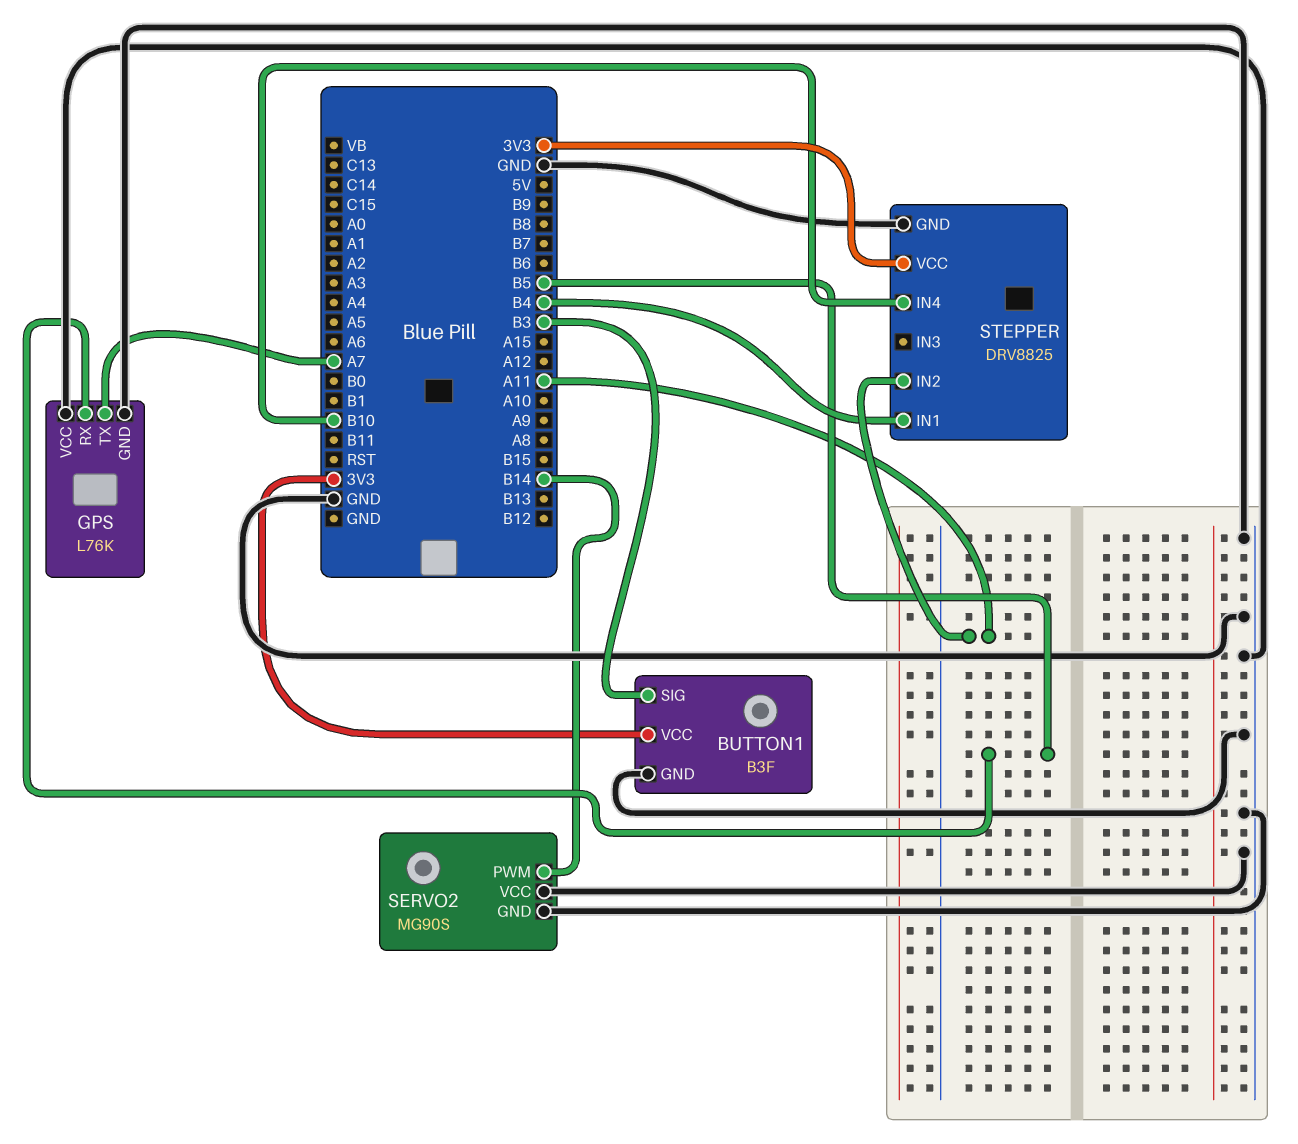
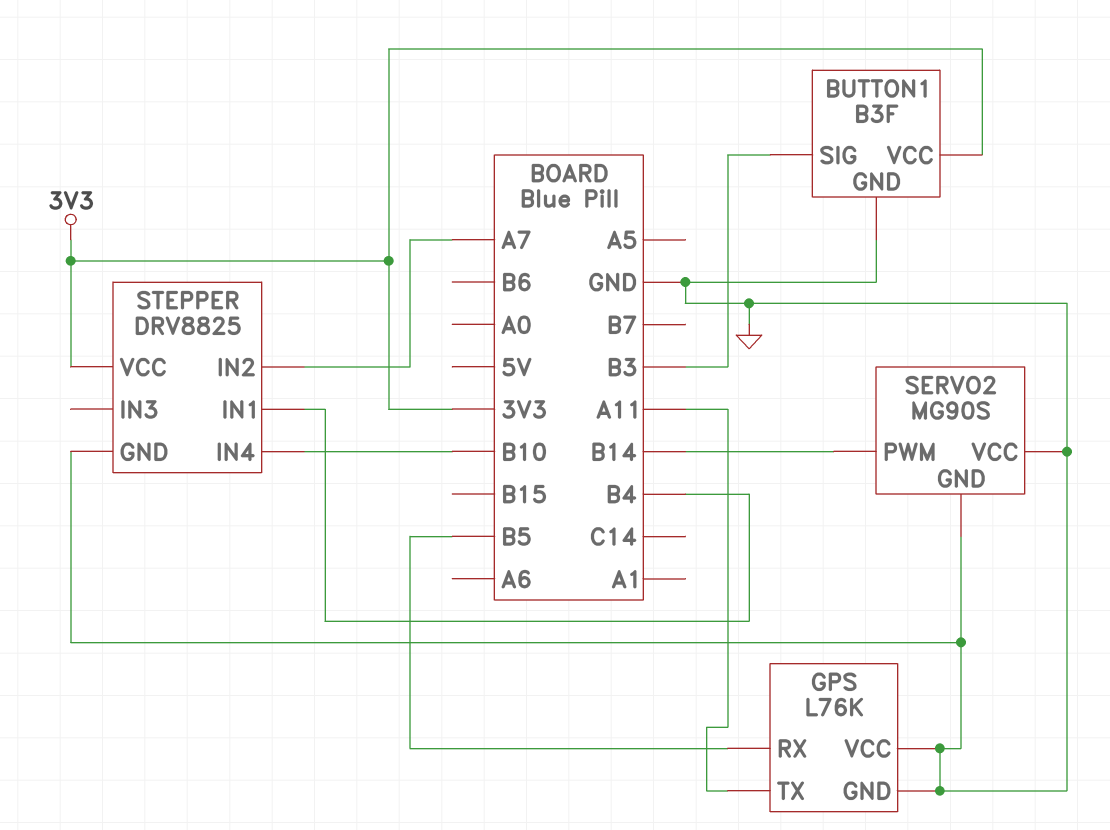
GPS pin TX: A7 -> A11
STEPPER pin IN2: A11 -> A7

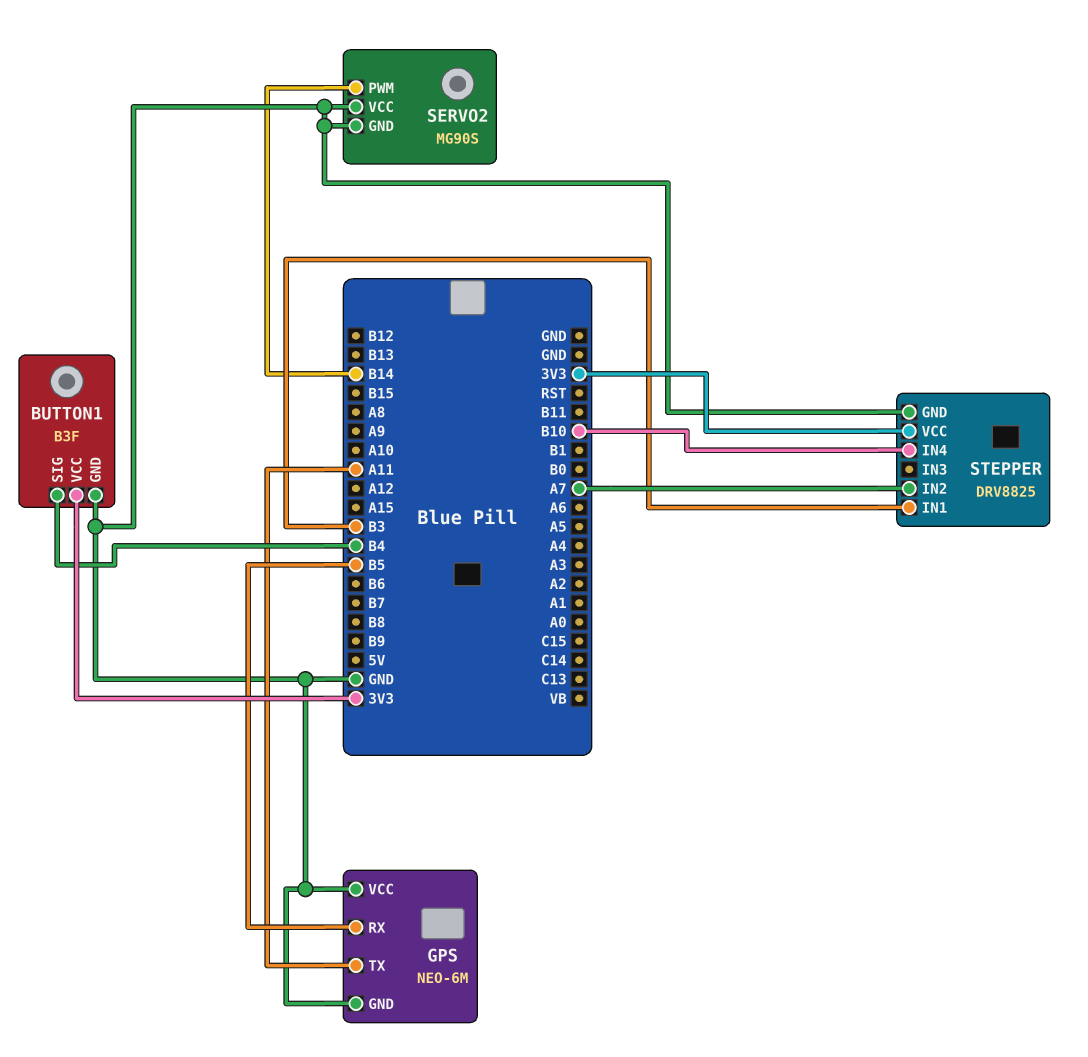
BUTTON1 pin SIG: B3 -> B4
GPS: L76K -> NEO-6M
STEPPER pin IN1: B4 -> B3

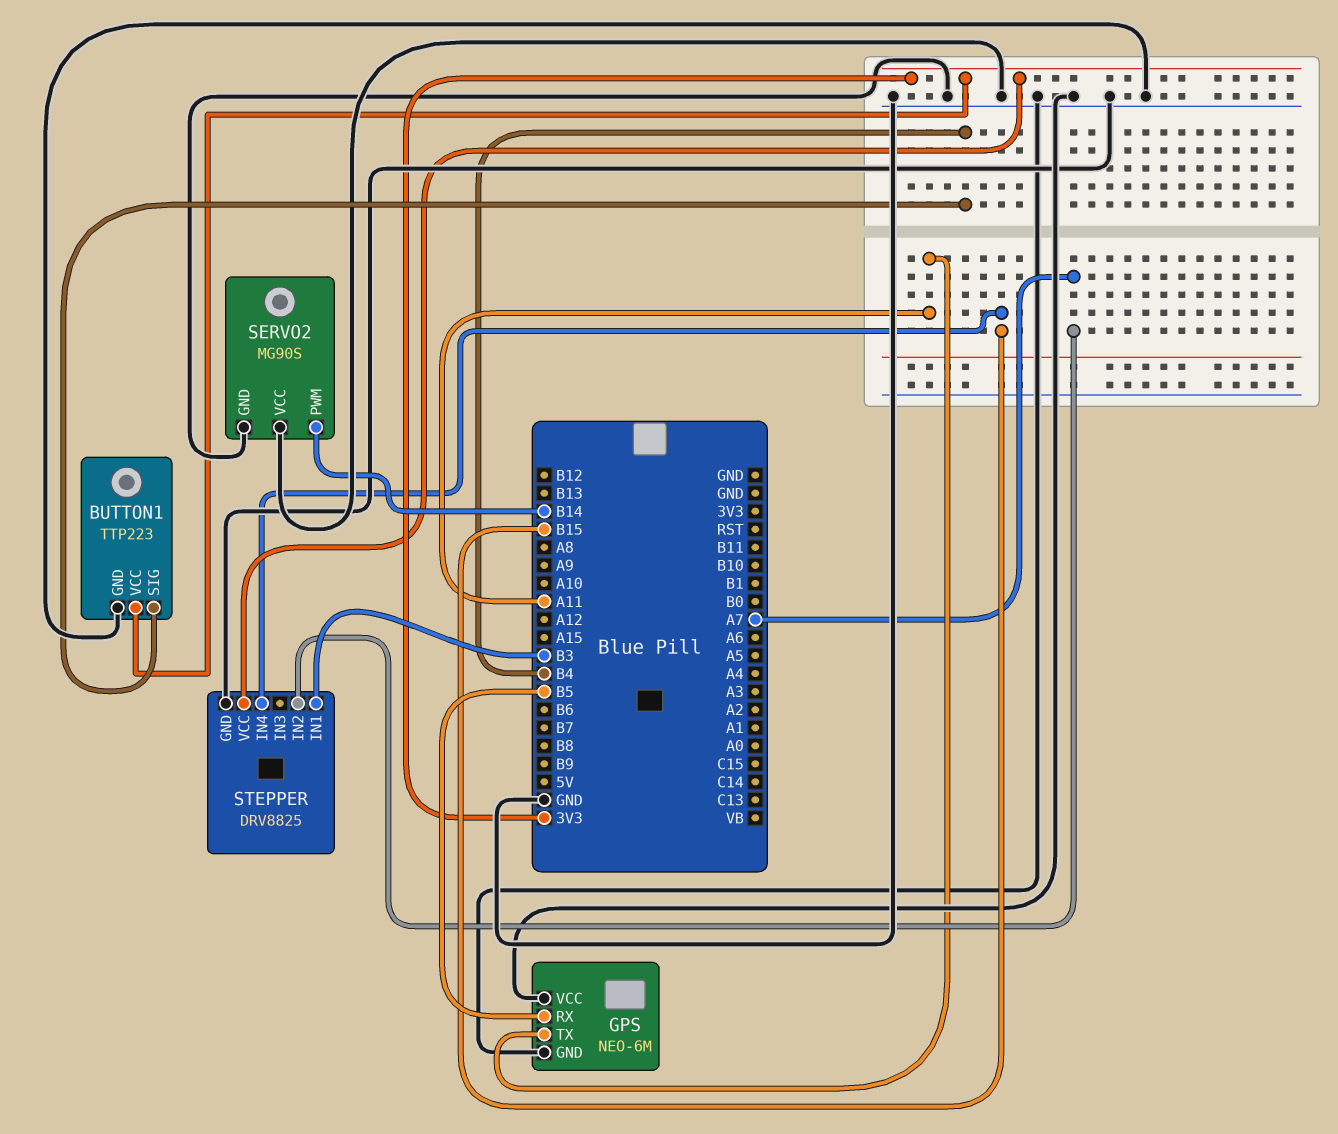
BUTTON1: B3F -> TTP223
STEPPER pin IN4: B10 -> B15

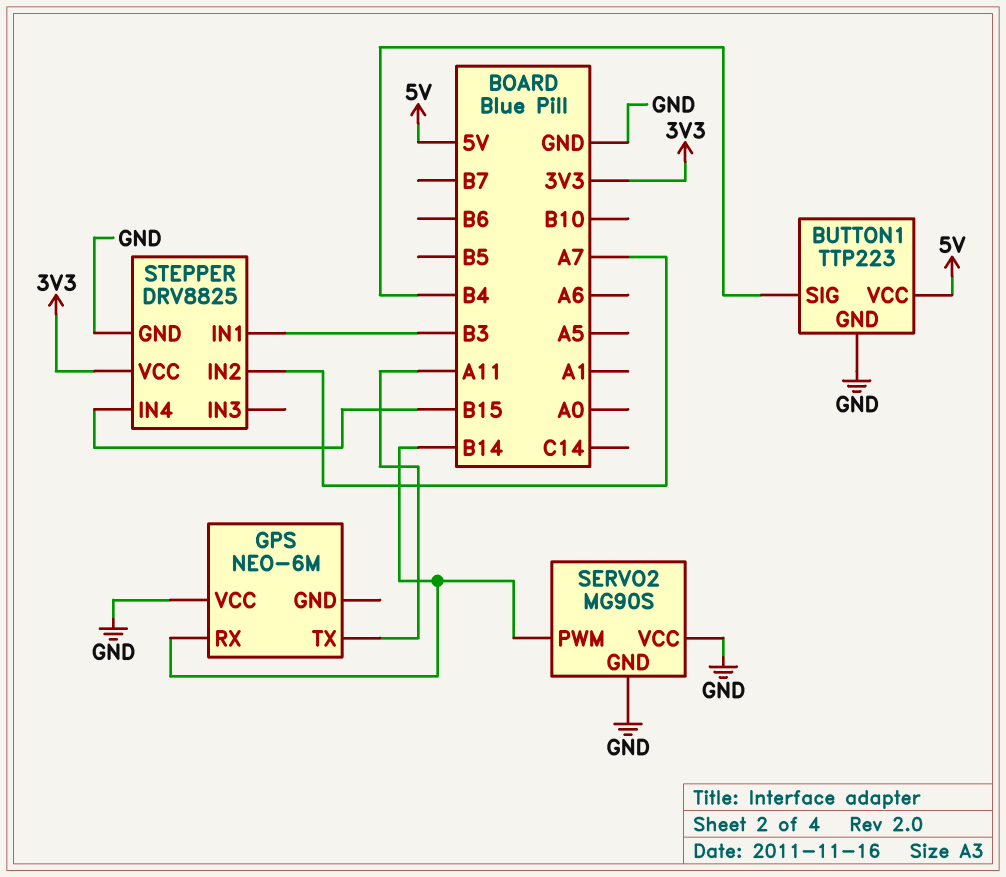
BUTTON1 pin VCC: 3V3 -> 5V
GPS pin GND: GND -> none
GPS pin RX: B5 -> B14

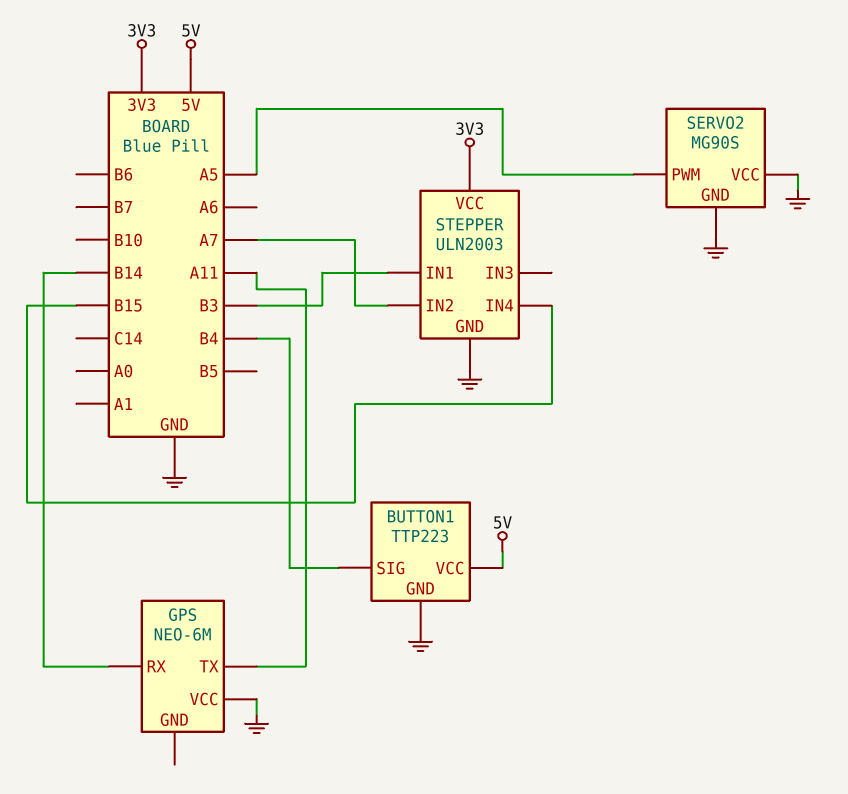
SERVO2 pin PWM: B14 -> A5
STEPPER: DRV8825 -> ULN2003

